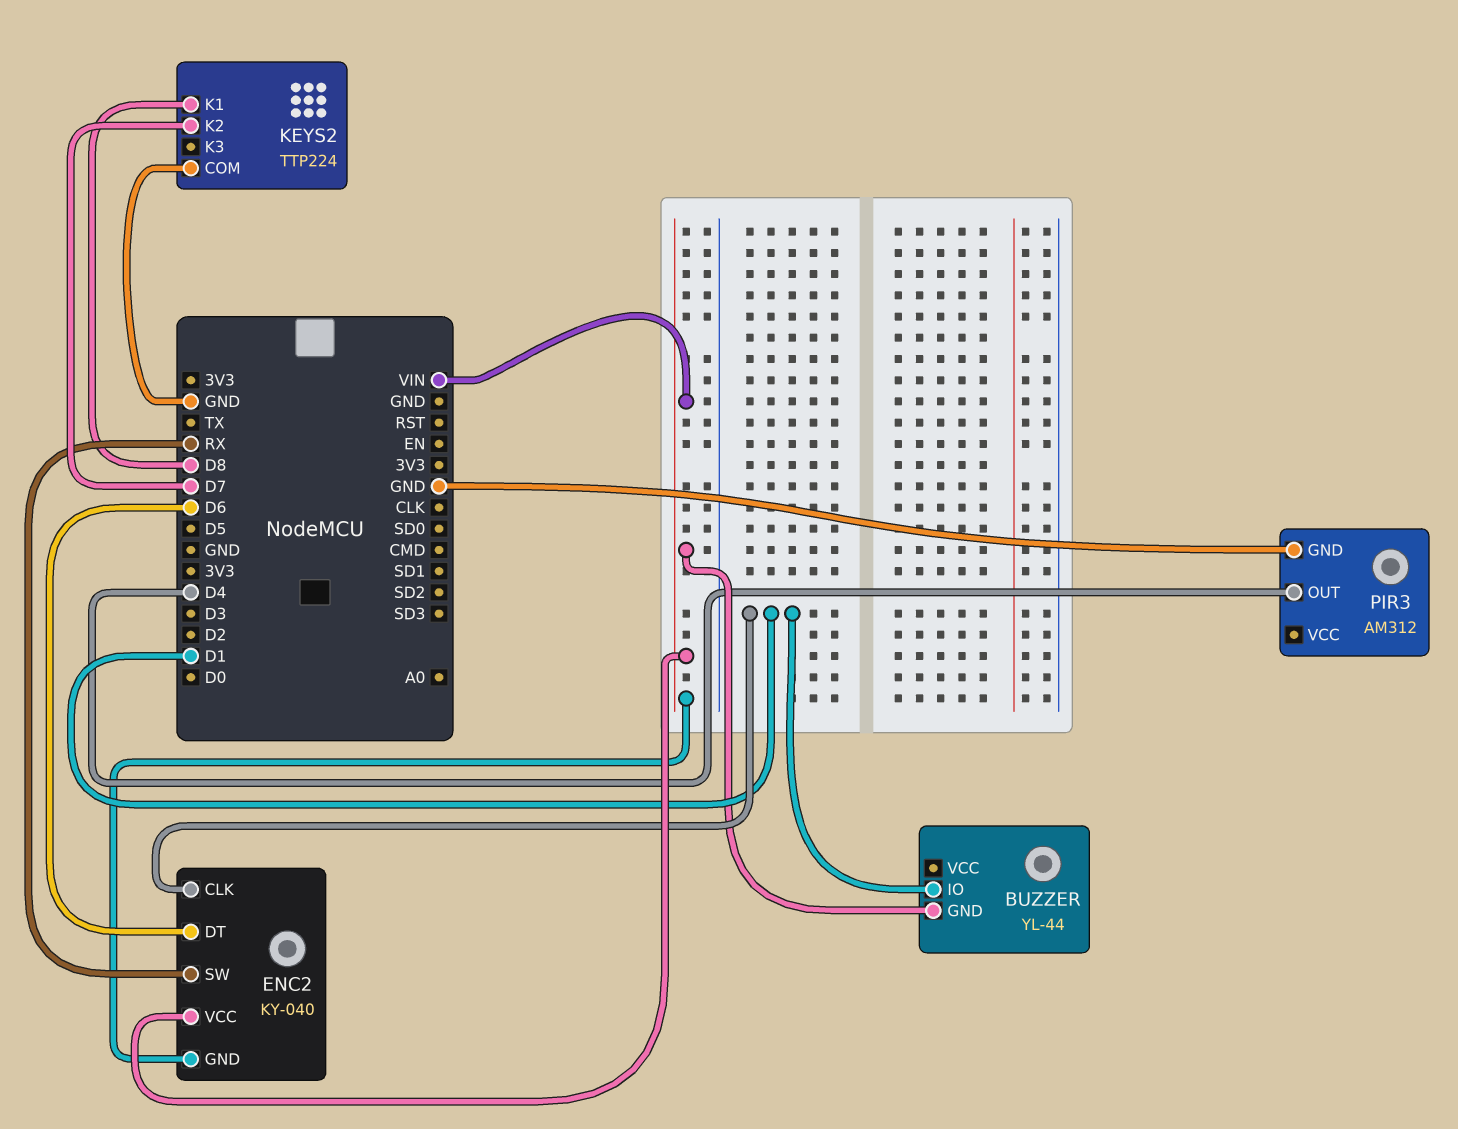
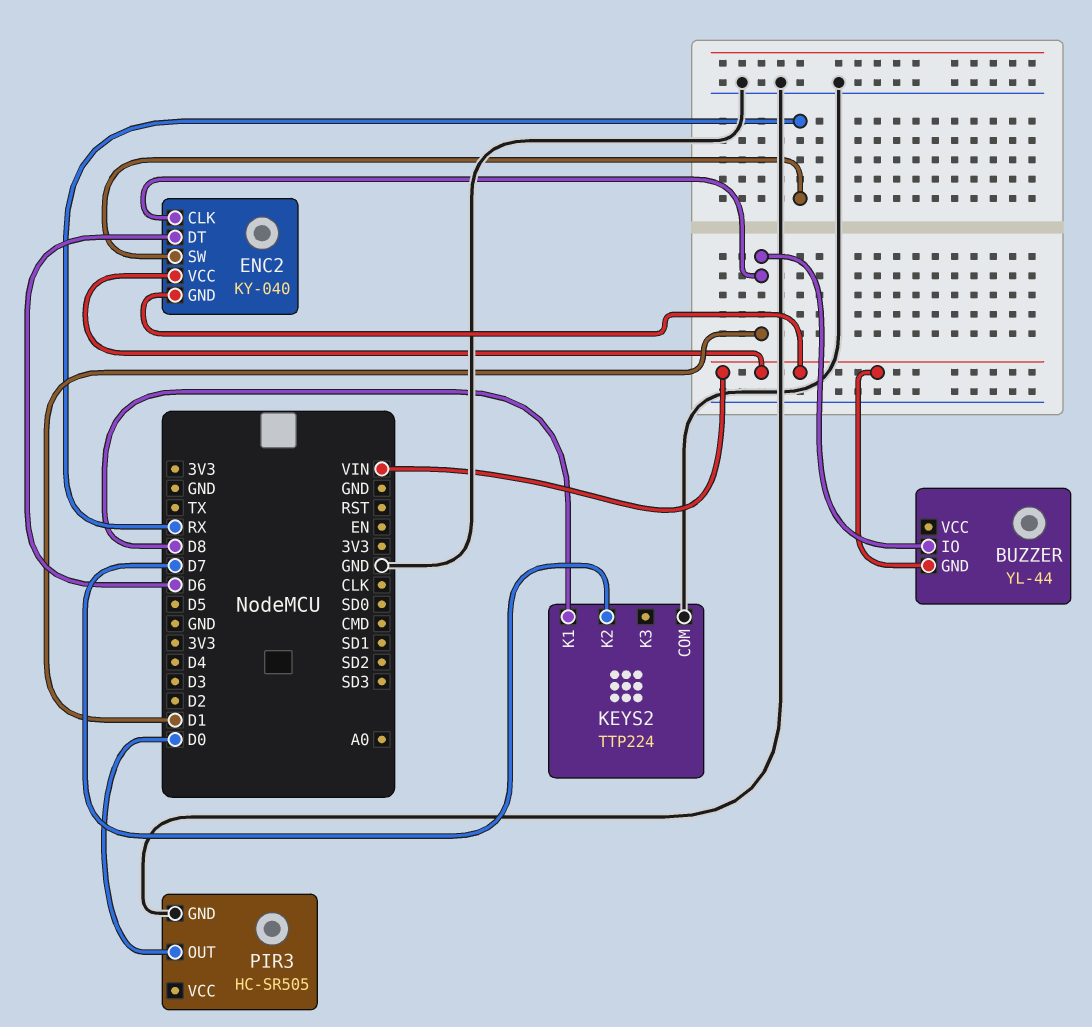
PIR3: AM312 -> HC-SR505
PIR3 pin OUT: D4 -> D0

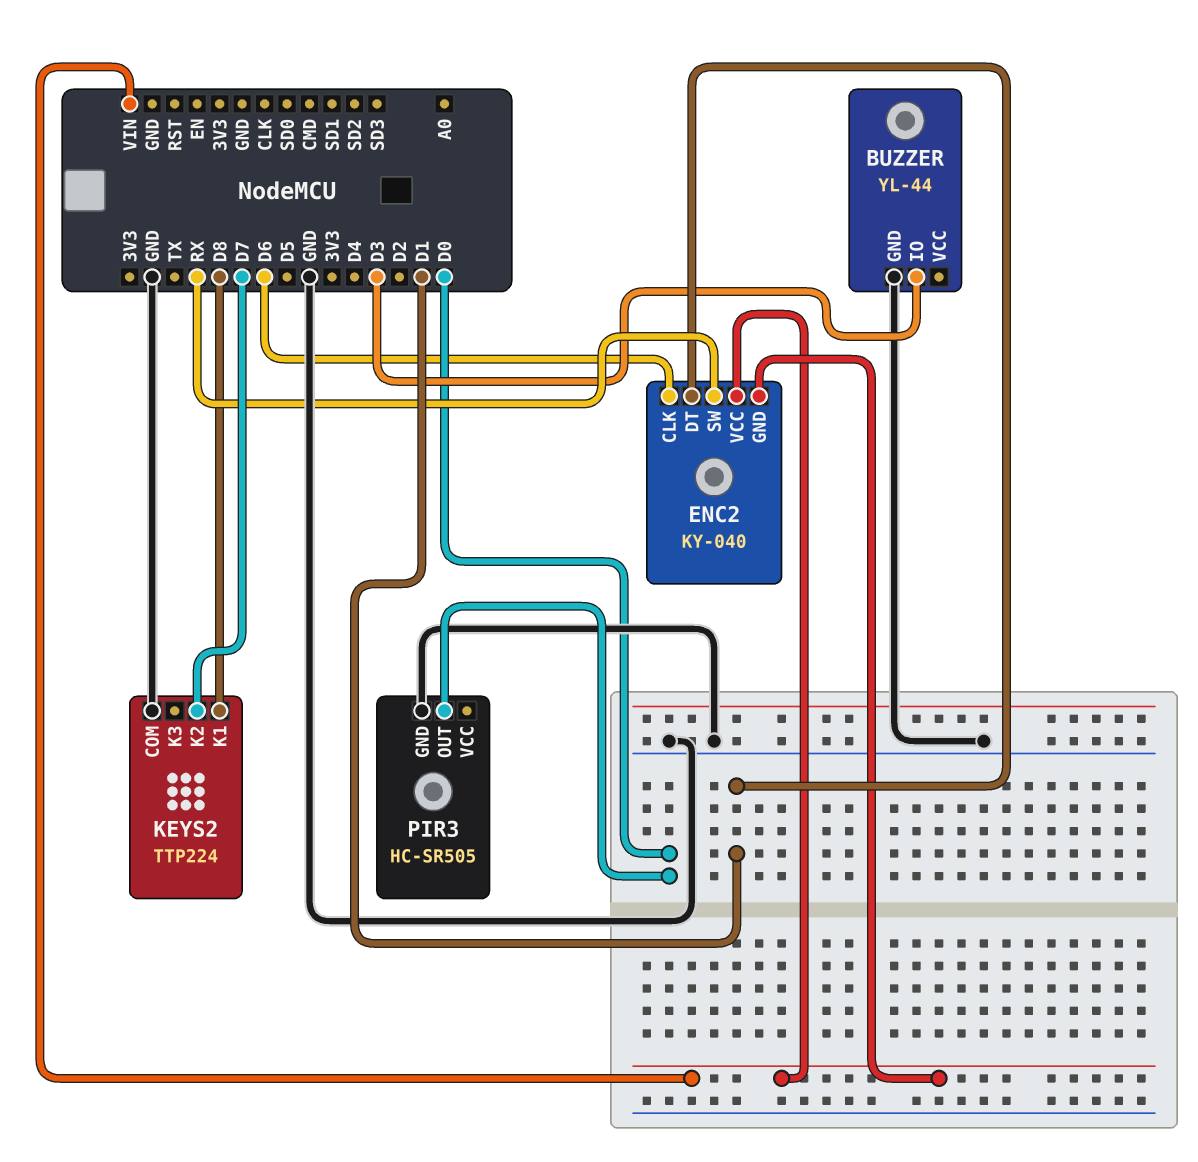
BUZZER pin GND: VIN -> GND
BUZZER pin IO: D1 -> D3
ENC2 pin CLK: D1 -> D6
ENC2 pin DT: D6 -> D1

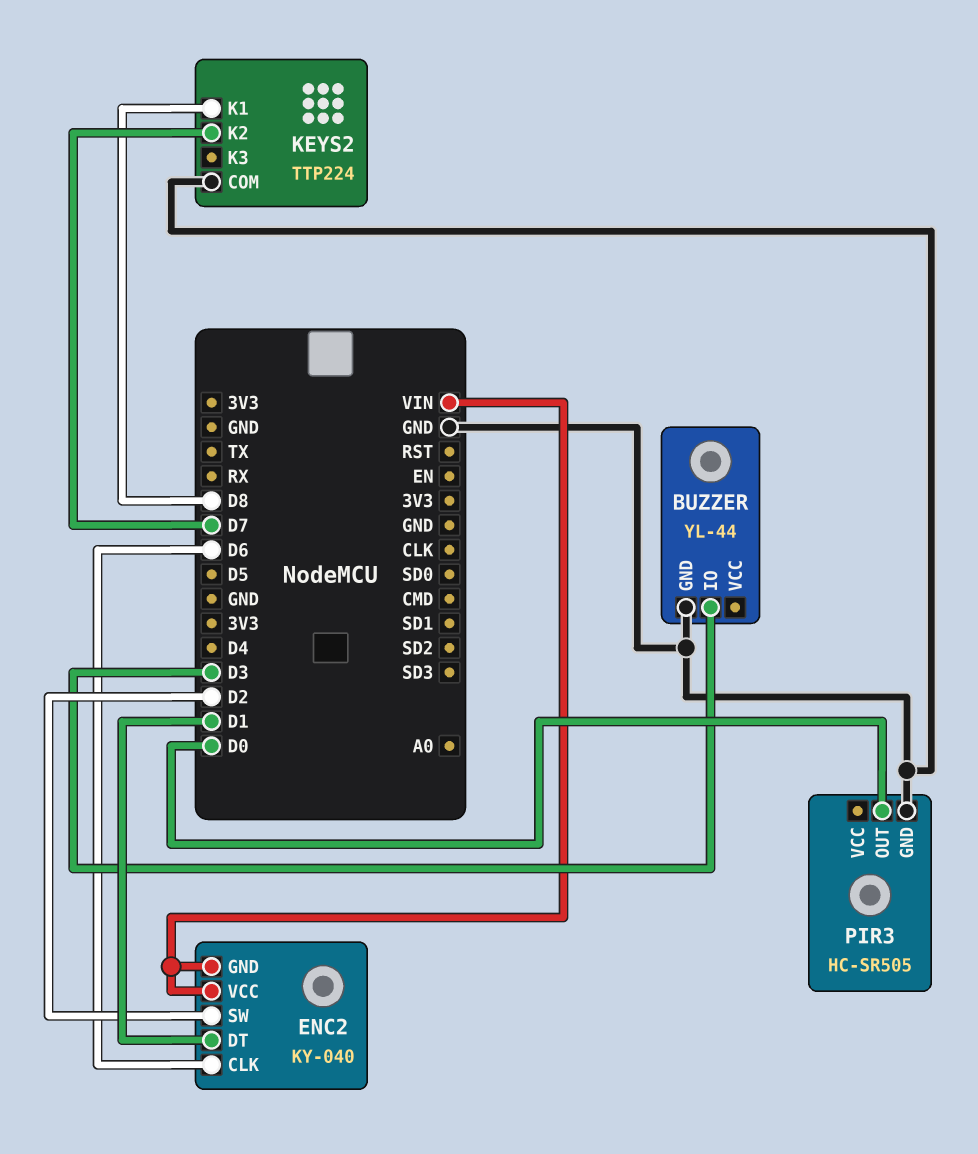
ENC2 pin SW: RX -> D2

